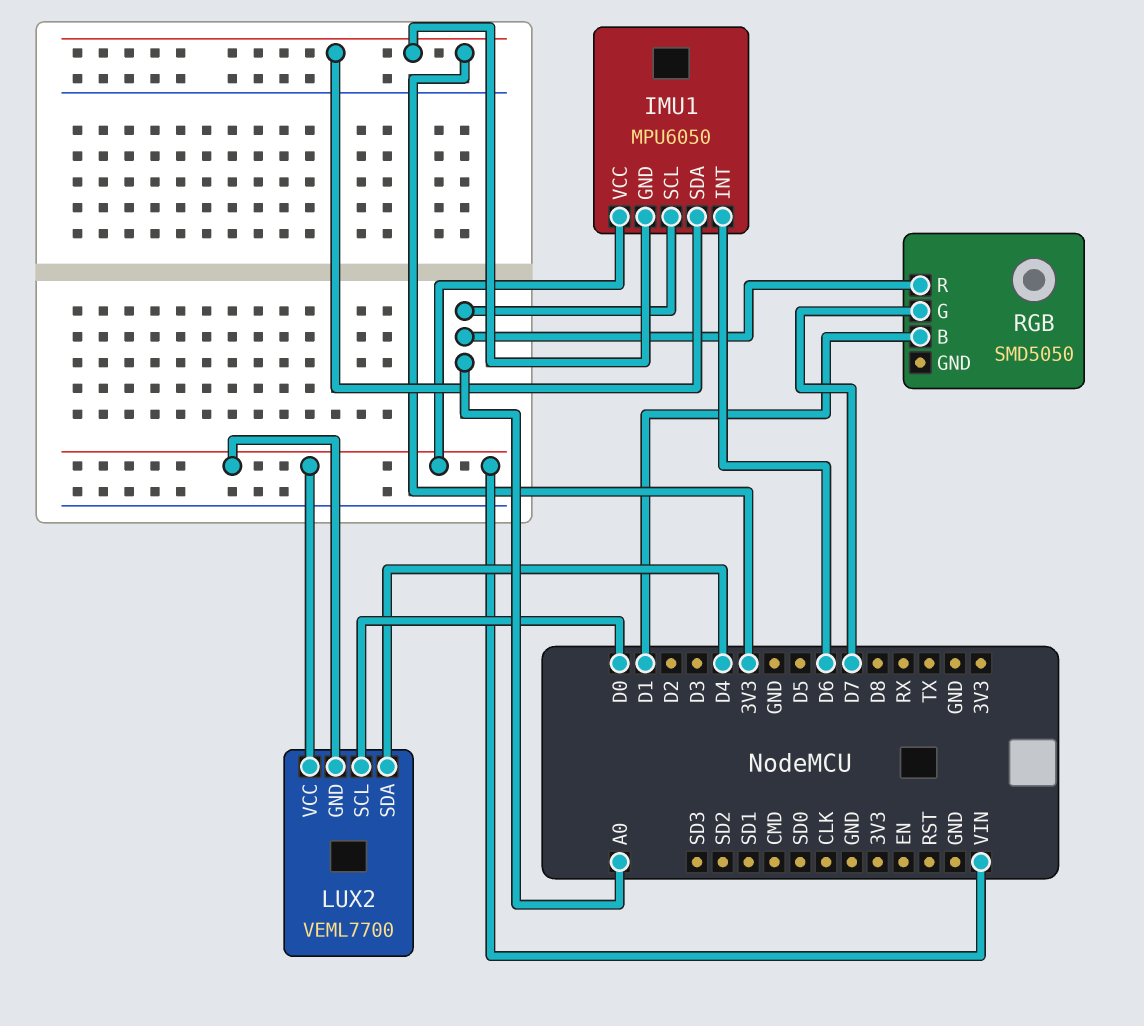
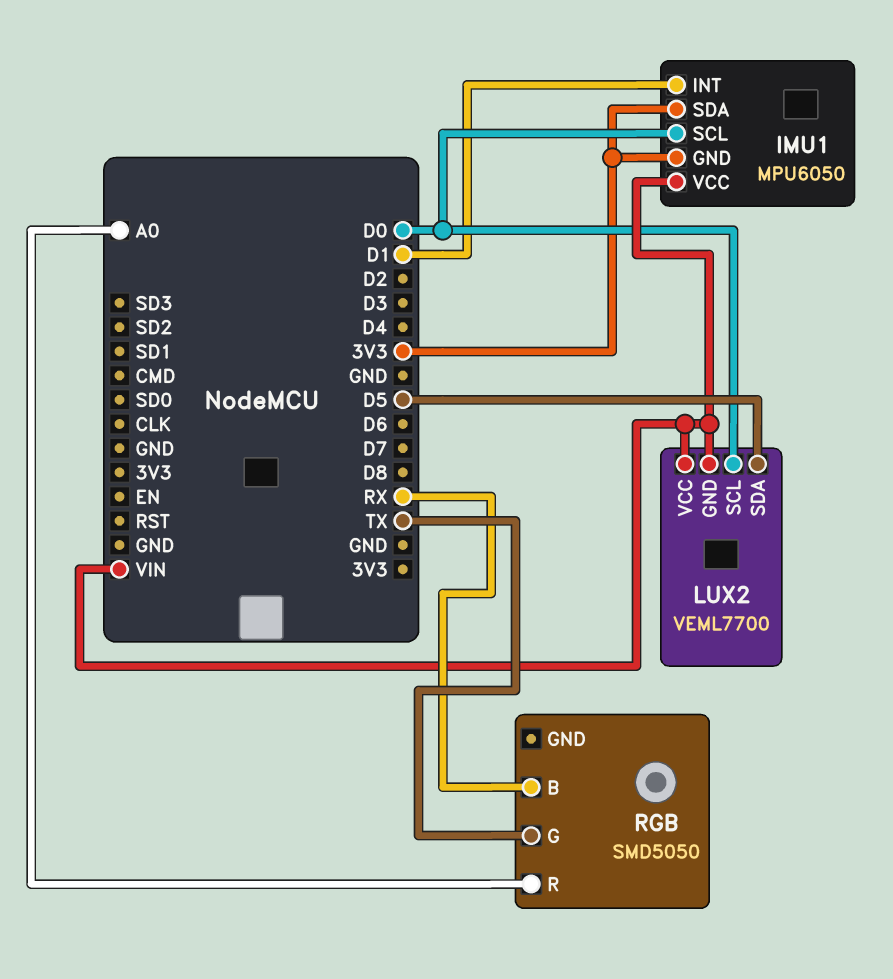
IMU1 pin INT: D6 -> D1
IMU1 pin SCL: A0 -> D0
LUX2 pin SDA: D4 -> D5
RGB pin B: D1 -> RX
RGB pin G: D7 -> TX

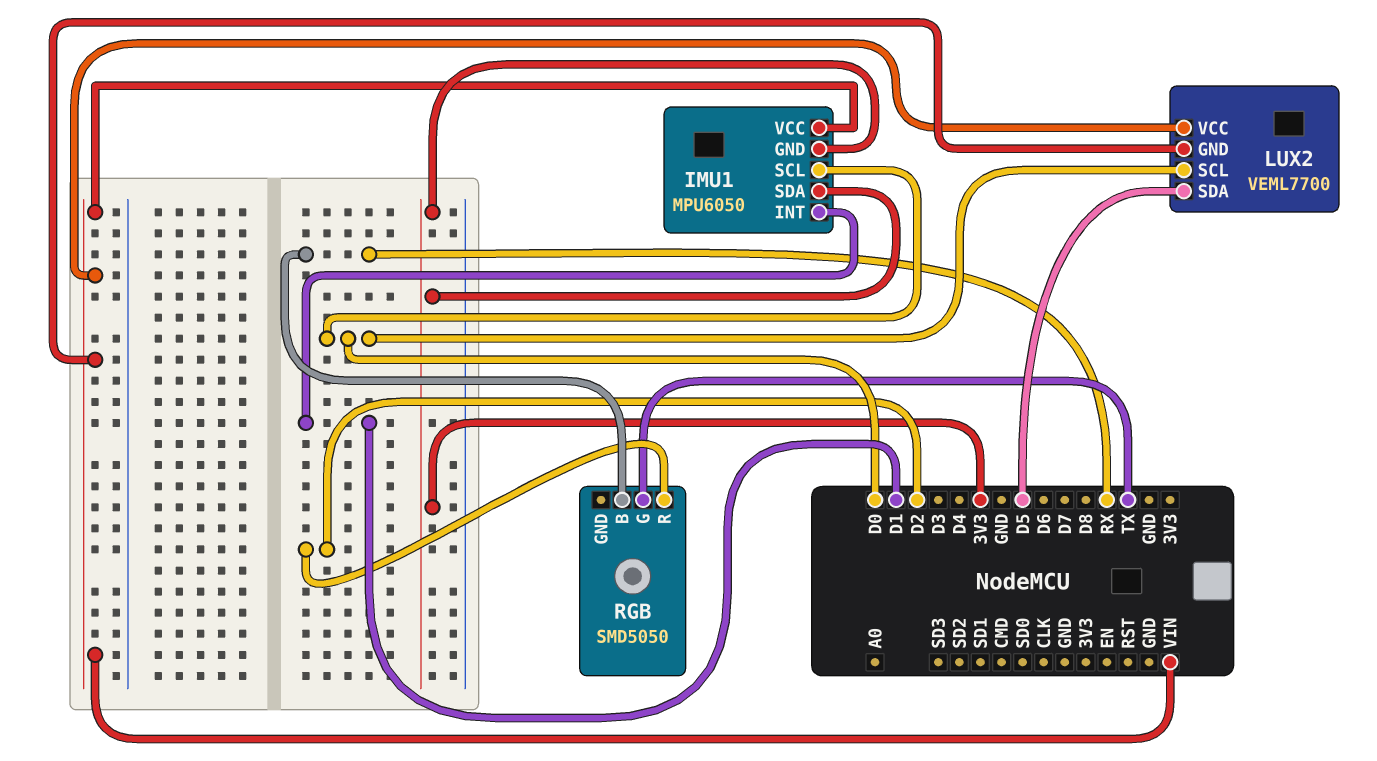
RGB pin R: A0 -> D2

